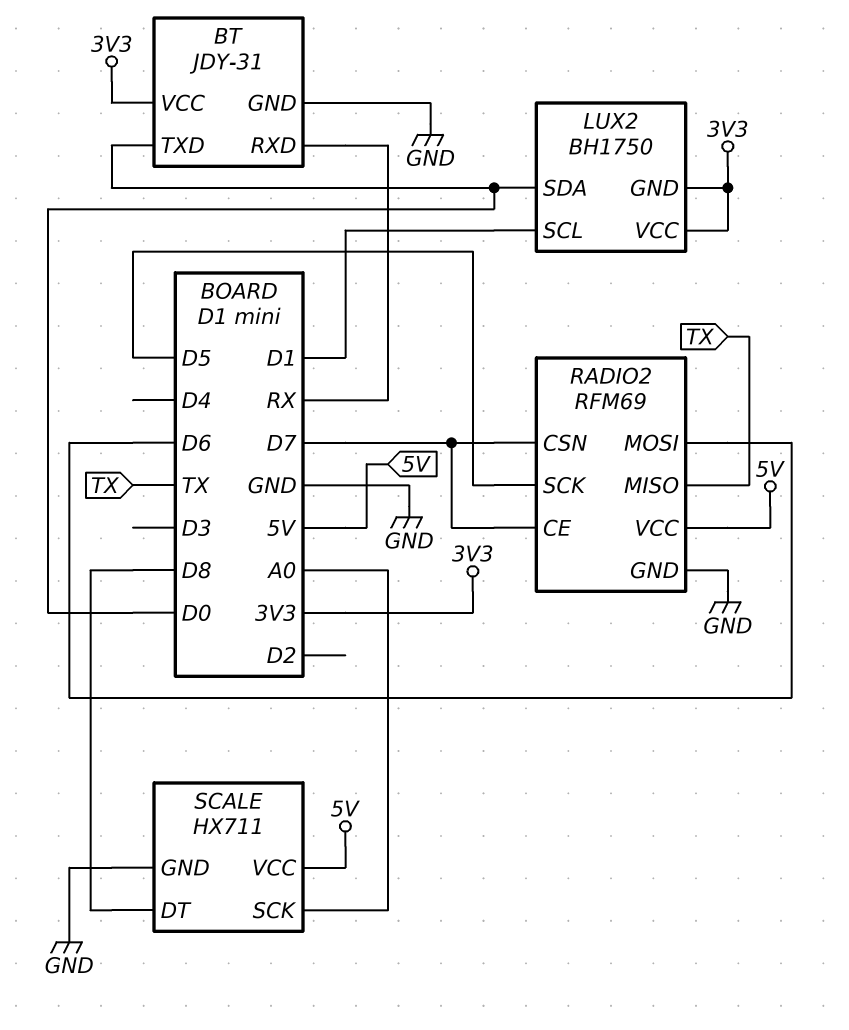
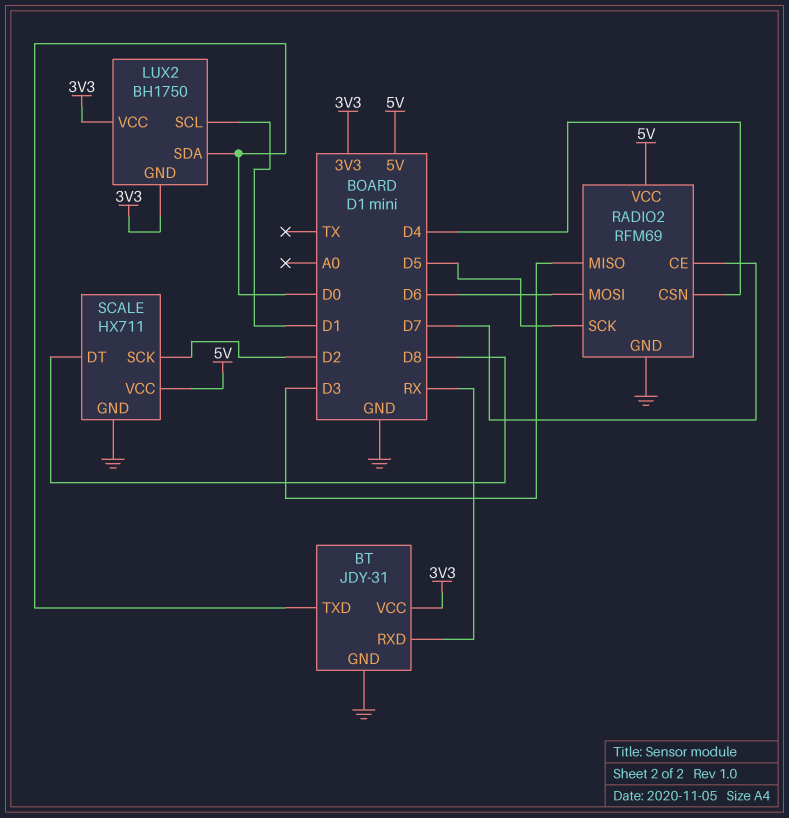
RADIO2 pin CSN: D7 -> D4
RADIO2 pin MISO: TX -> D3
SCALE pin SCK: A0 -> D2

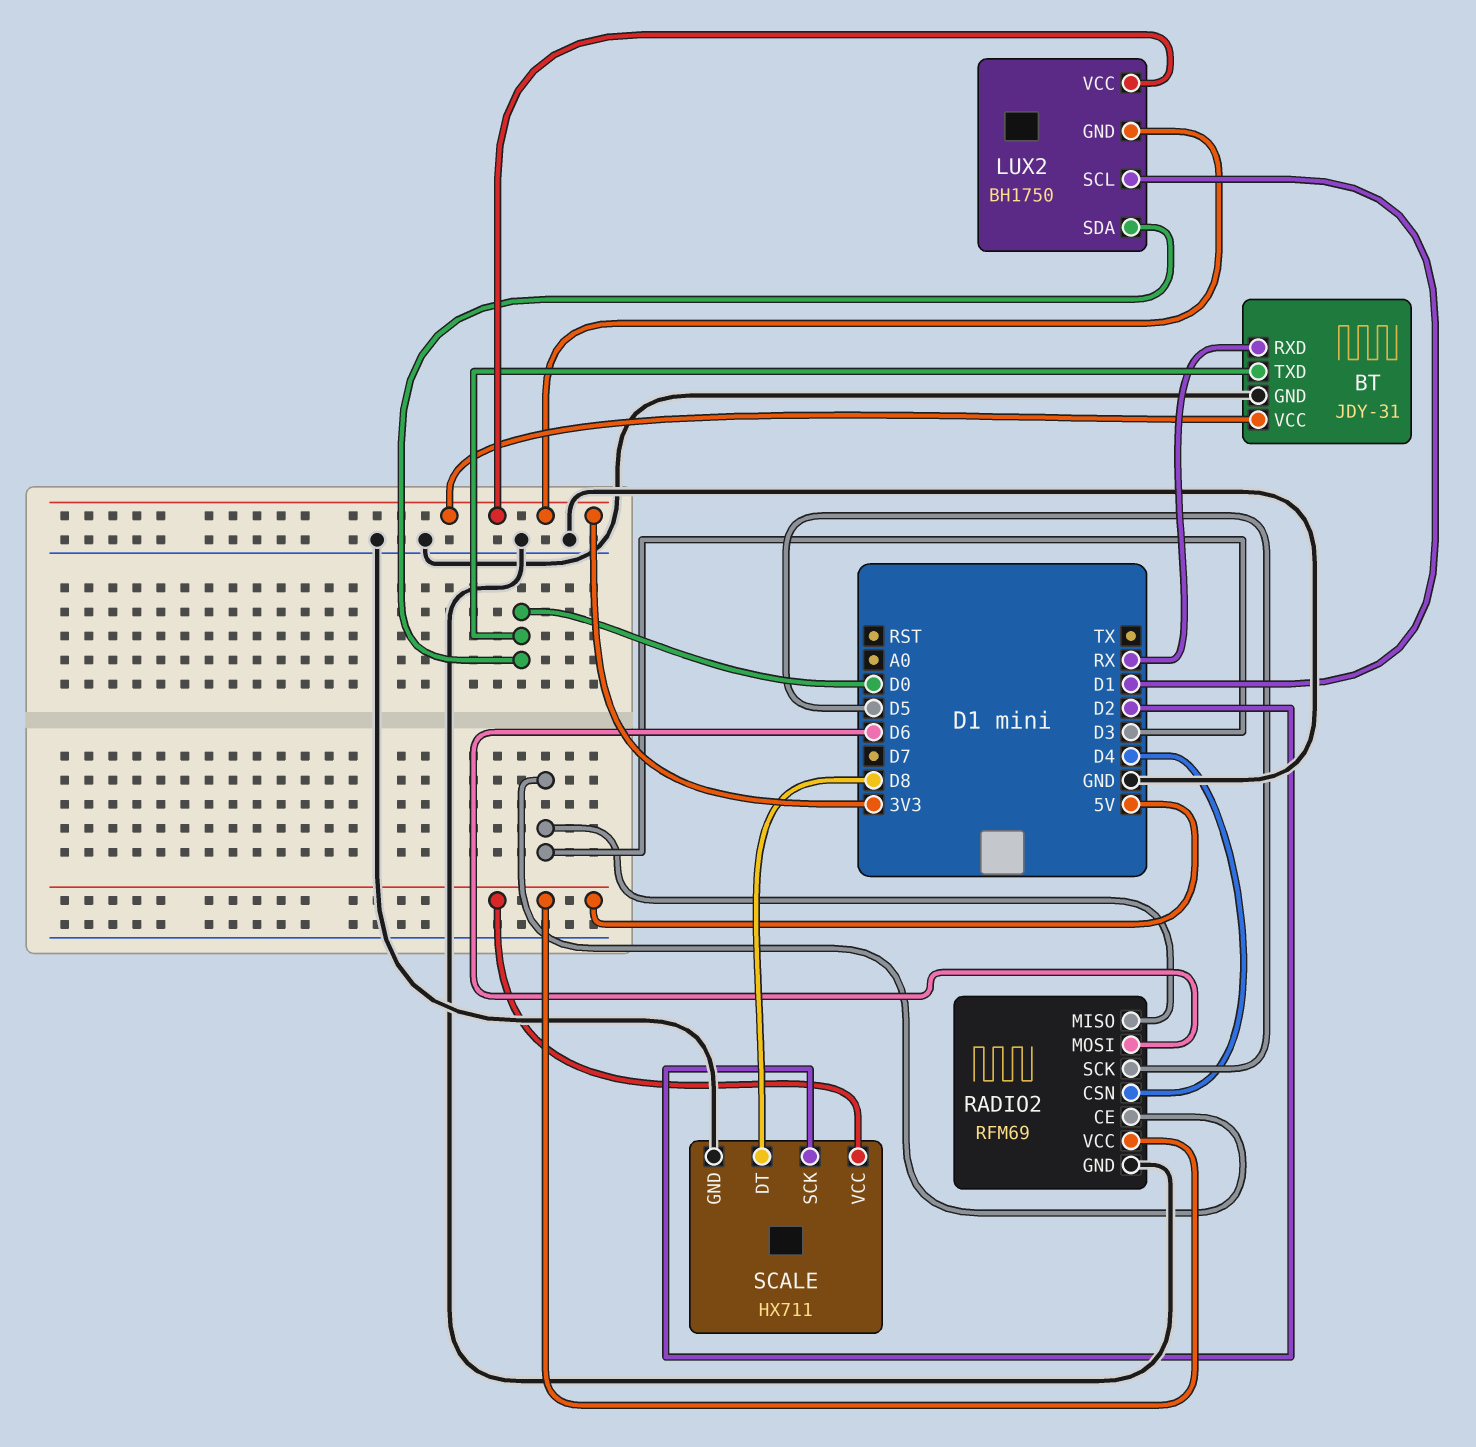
RADIO2 pin CE: D7 -> D3

